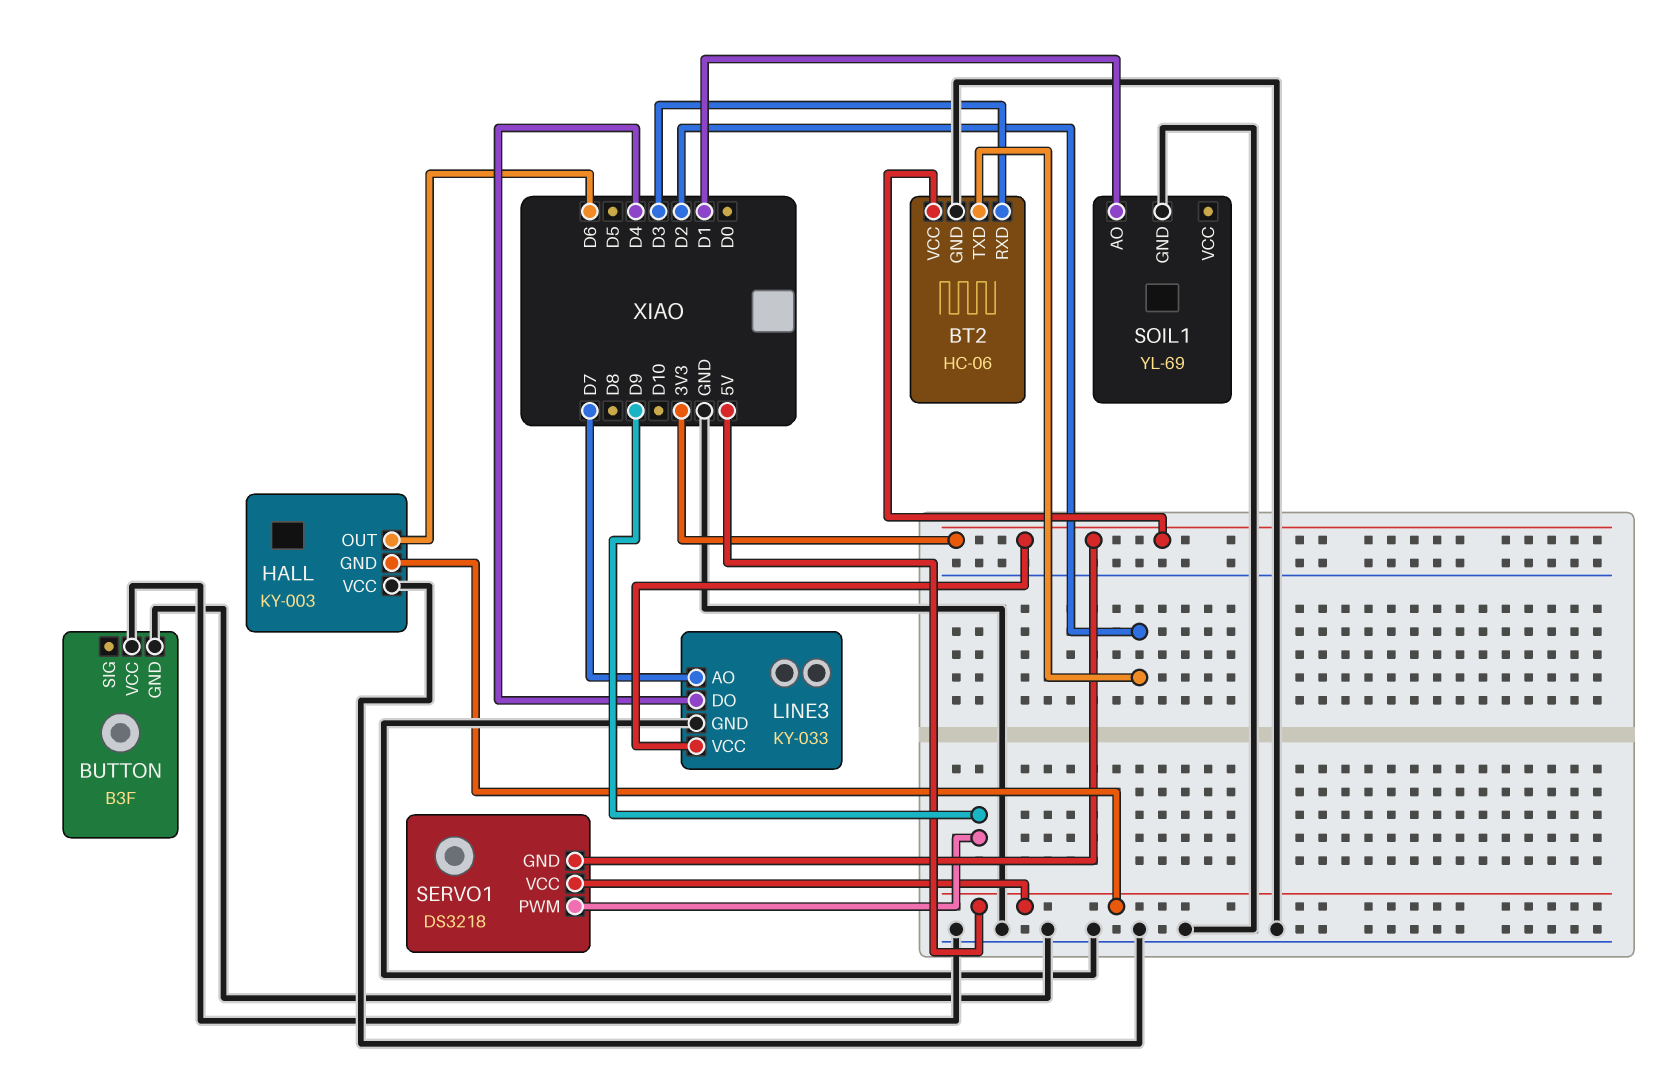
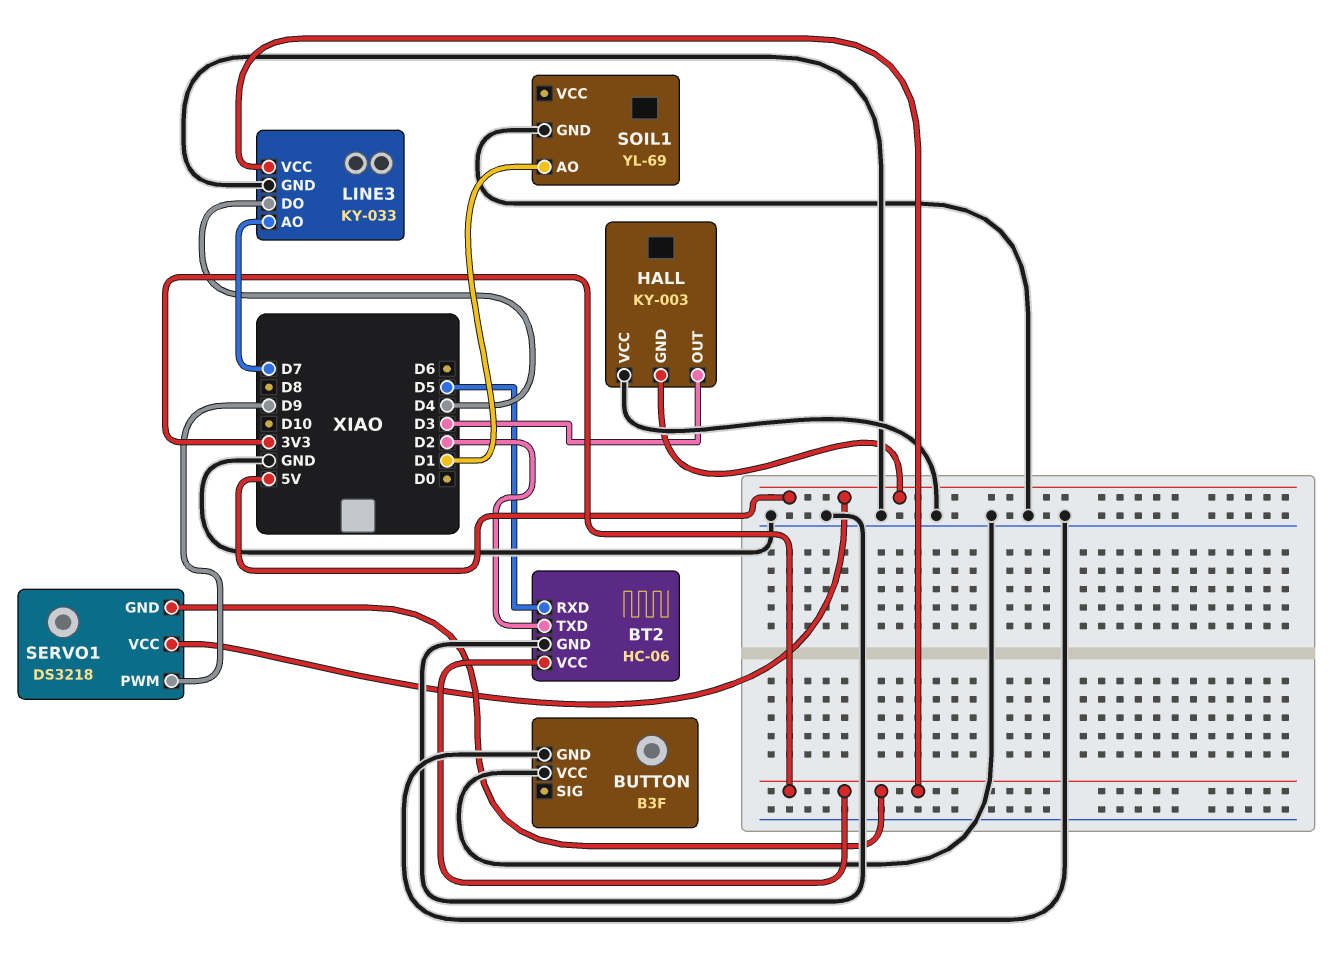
BT2 pin RXD: D3 -> D5
HALL pin OUT: D6 -> D3

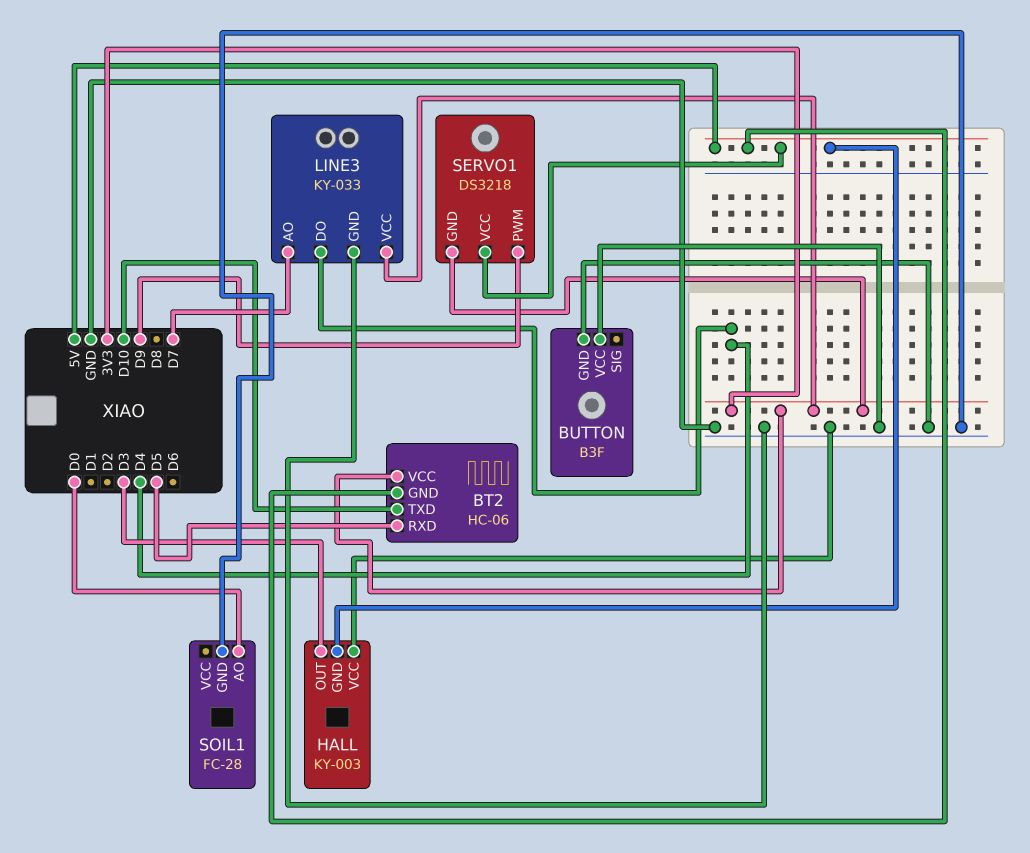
BT2 pin GND: GND -> 5V
BT2 pin TXD: D2 -> D10
SOIL1: YL-69 -> FC-28
SOIL1 pin AO: D1 -> D0

